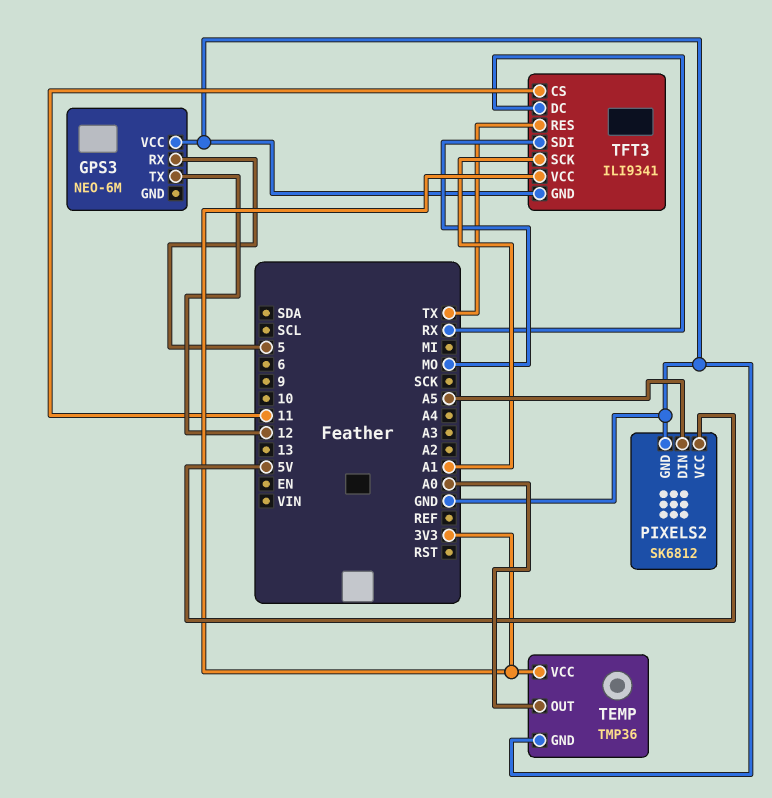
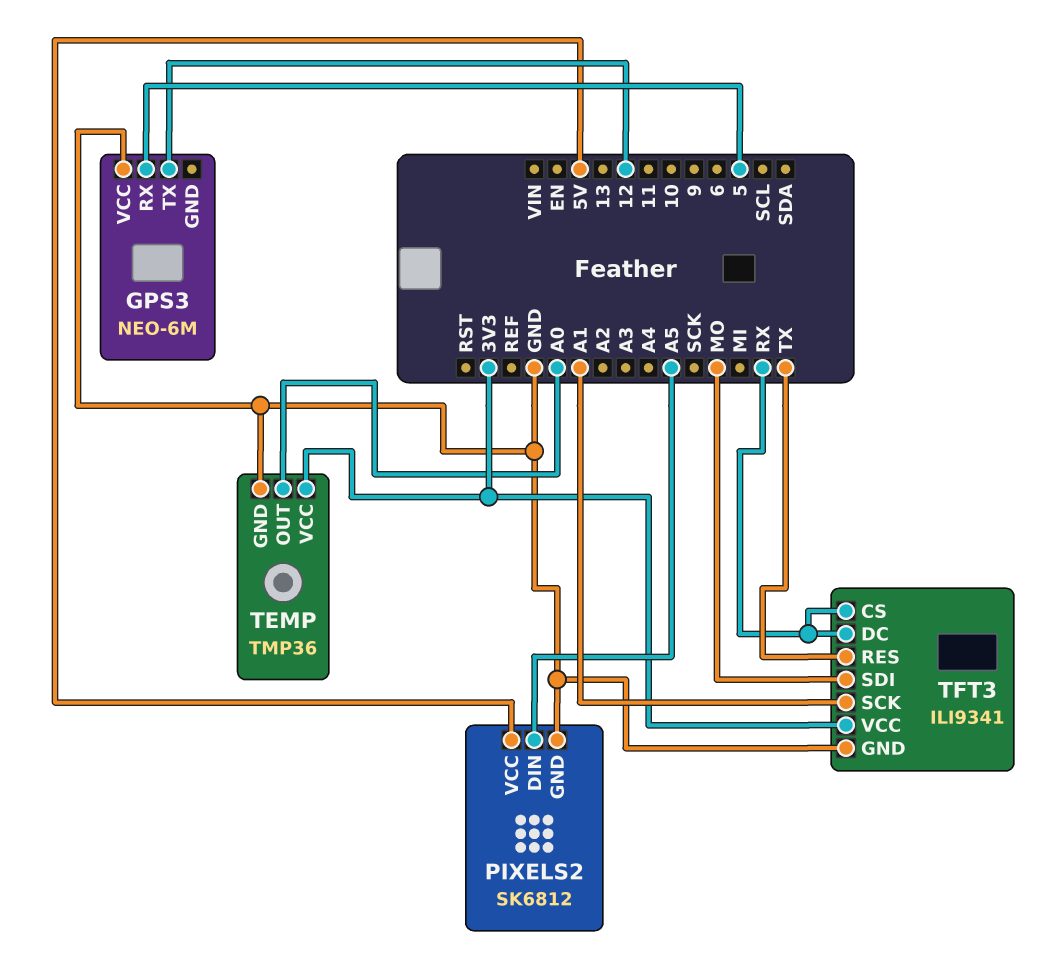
TFT3 pin CS: 11 -> RX

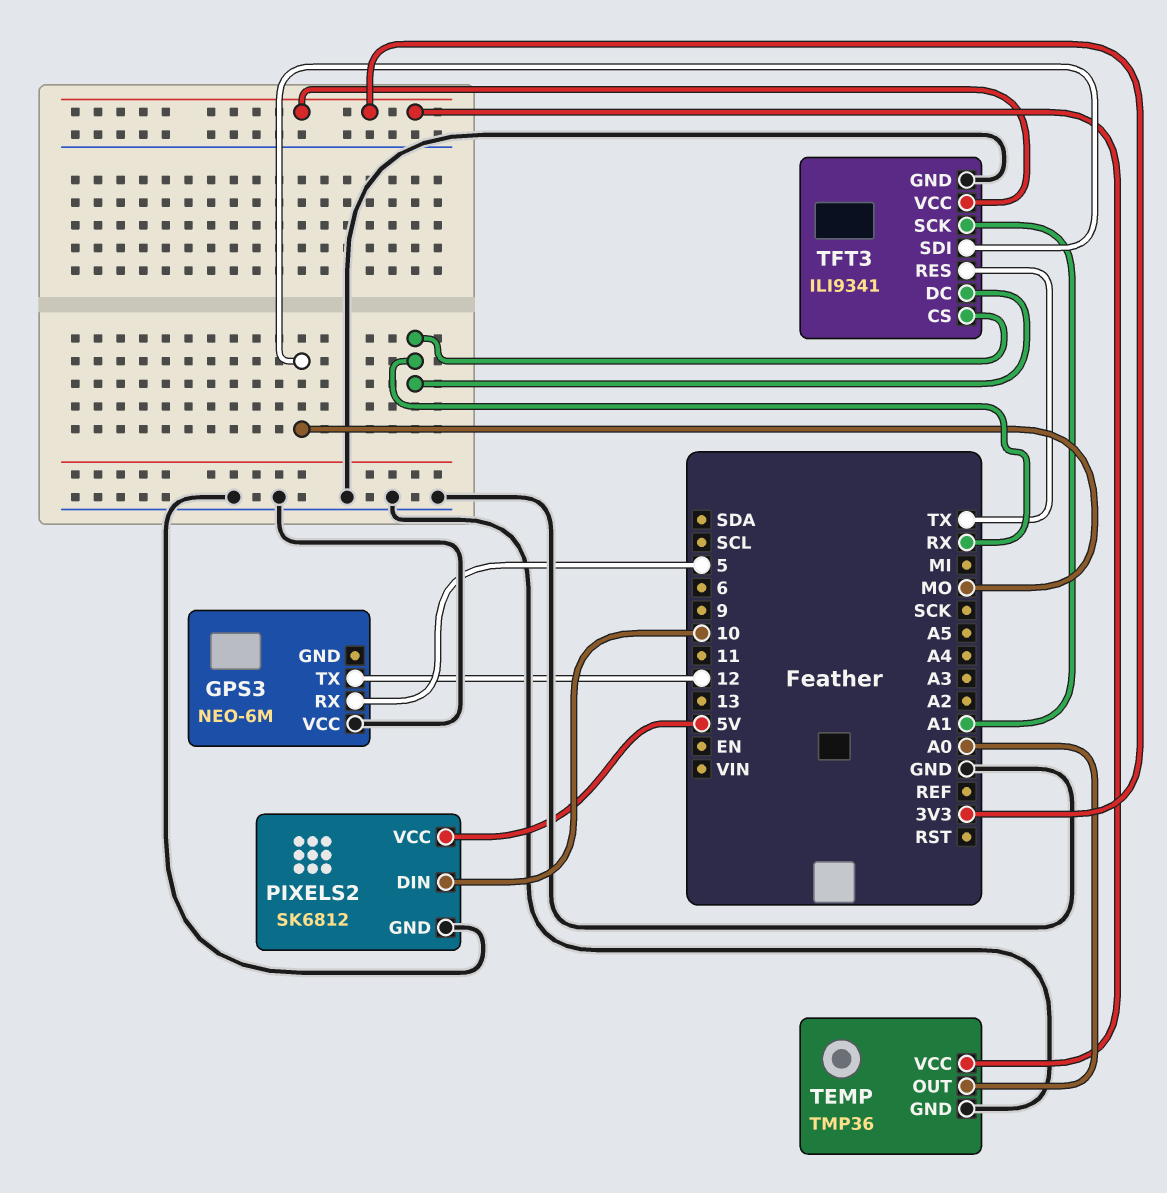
PIXELS2 pin DIN: A5 -> 10

